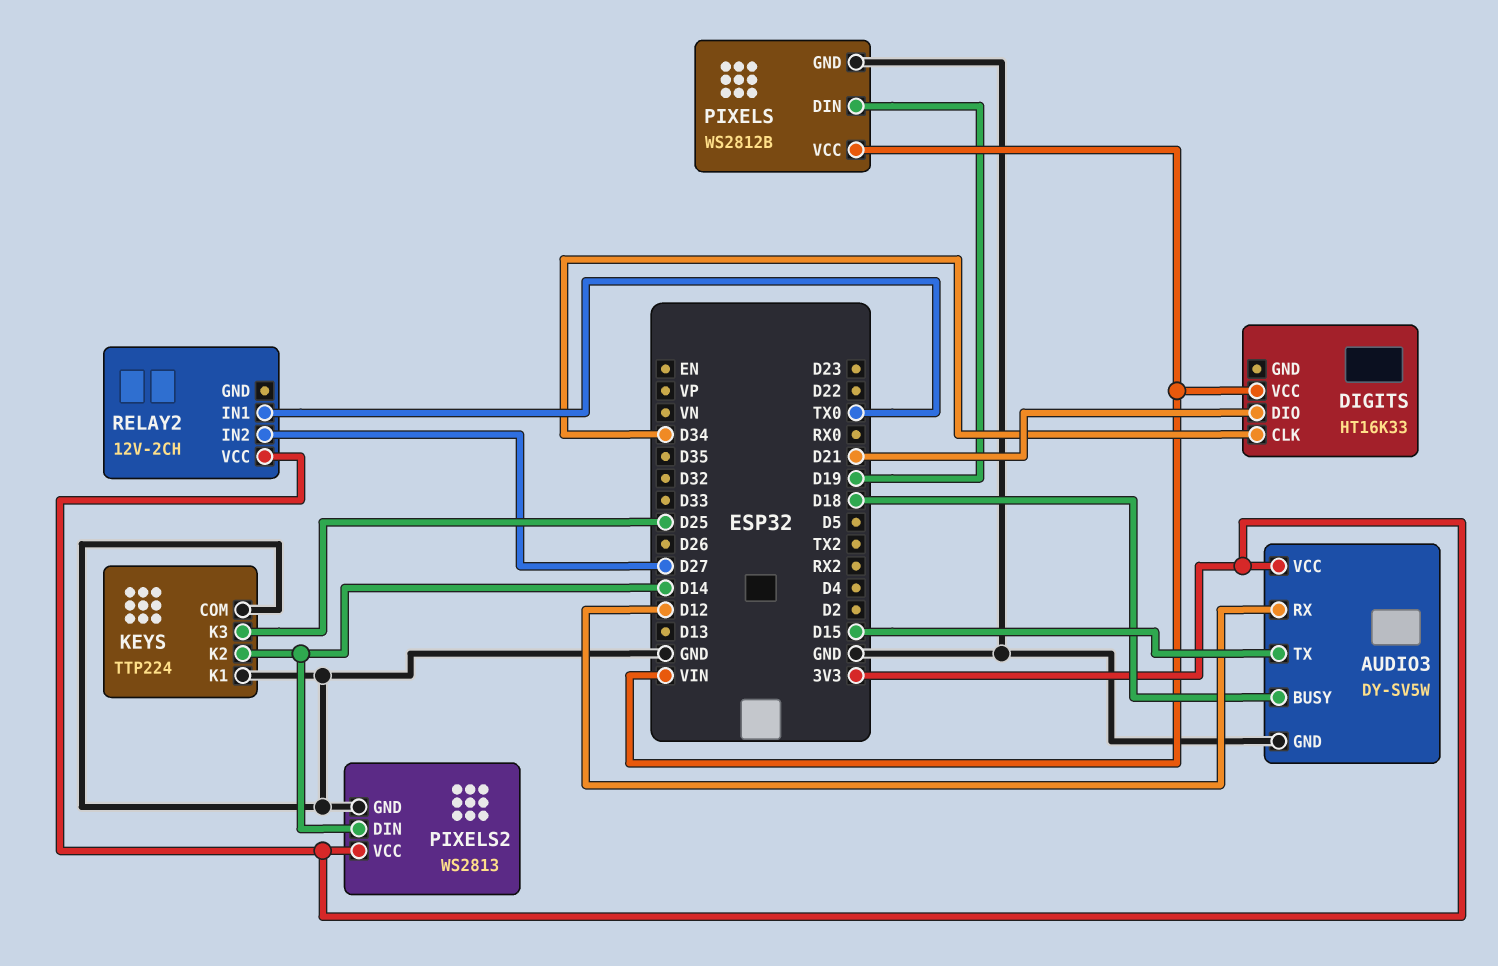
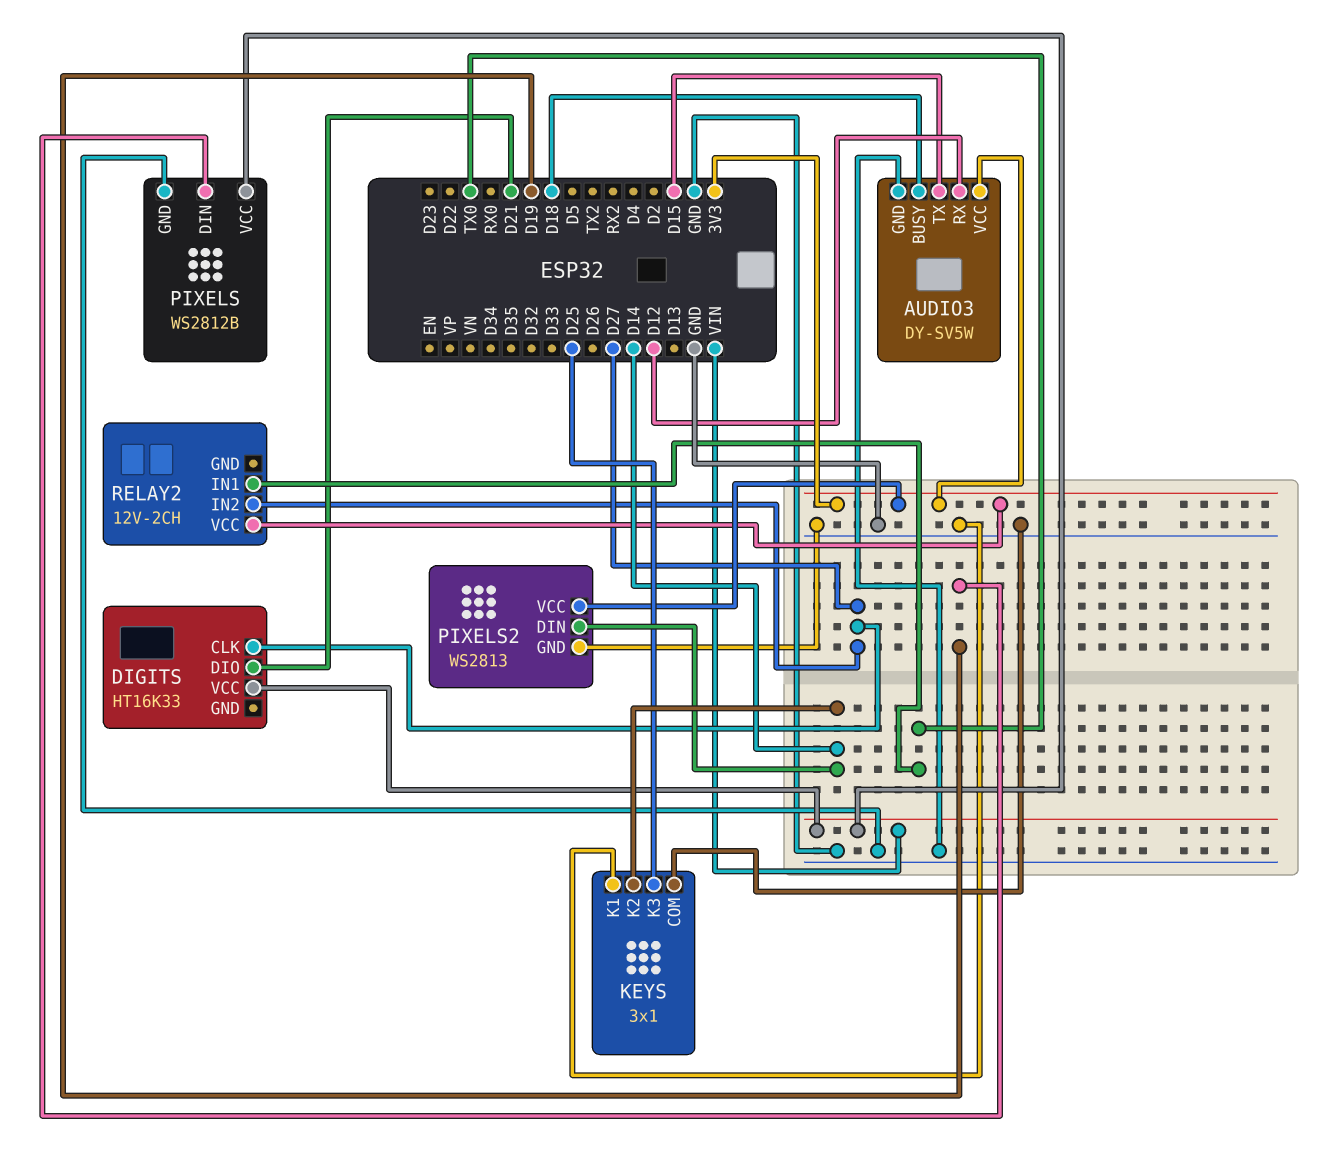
DIGITS pin CLK: D34 -> D27
KEYS: TTP224 -> 3x1

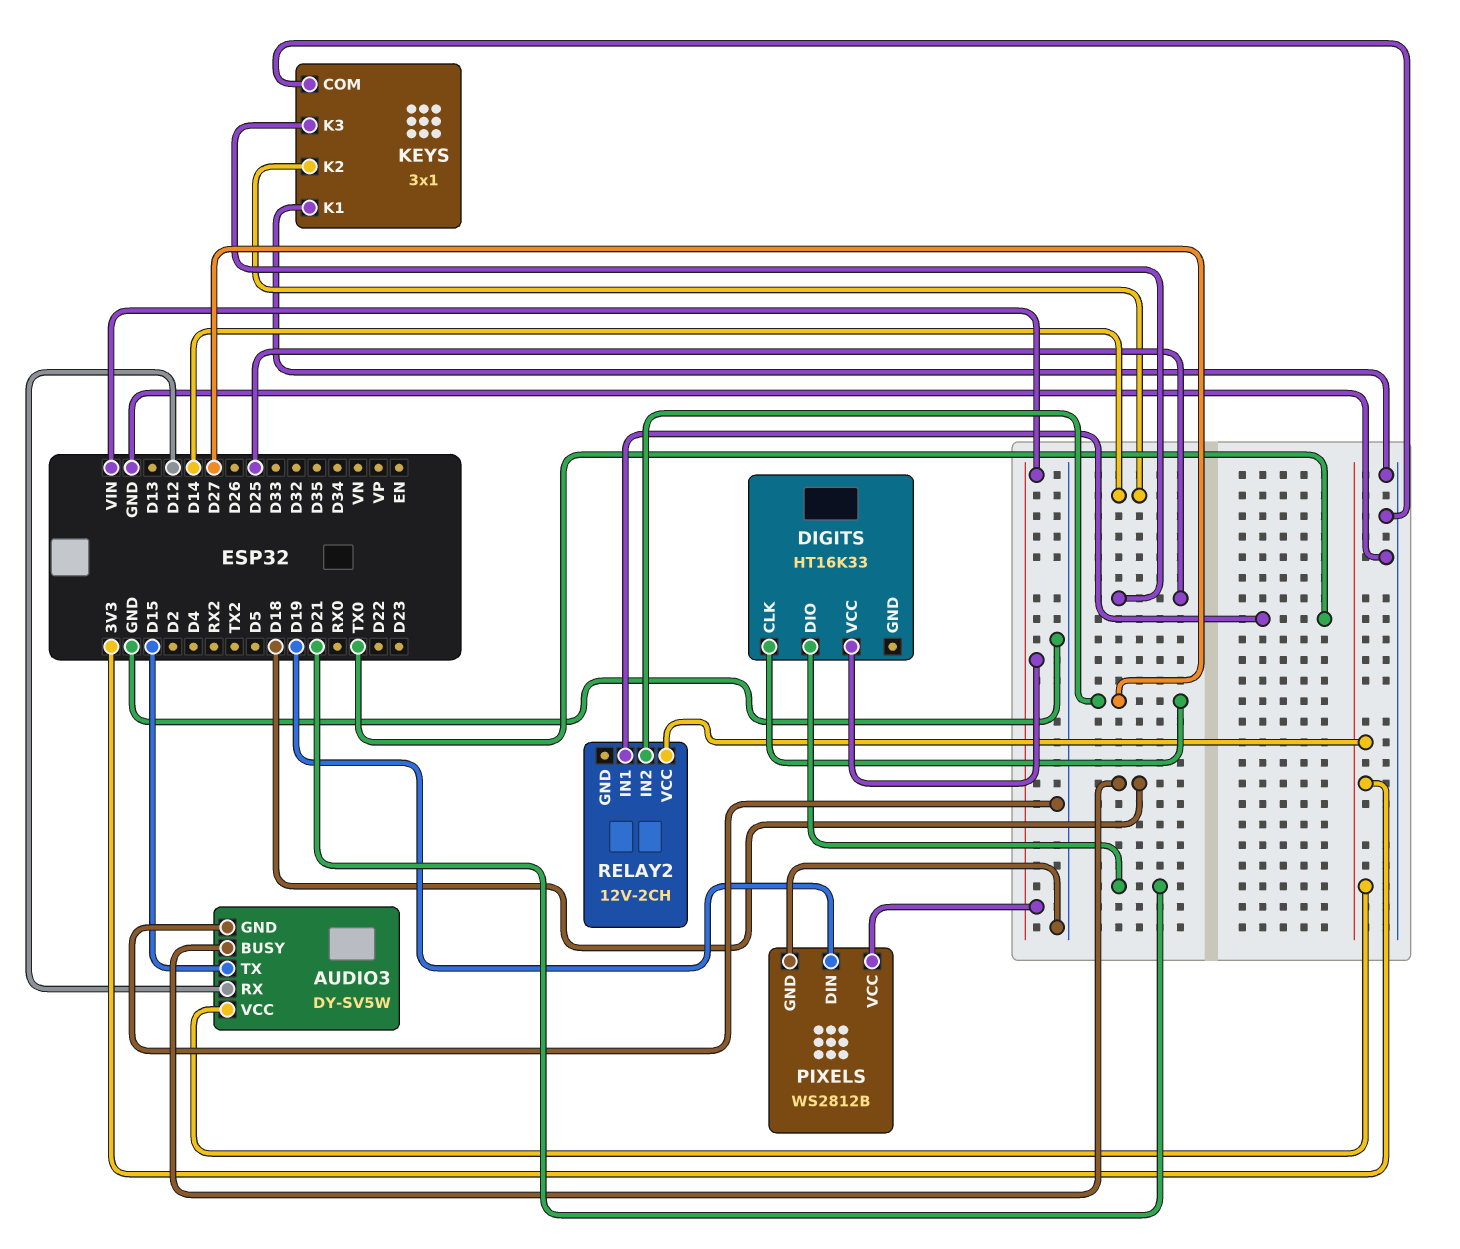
PIXELS2: WS2813 -> none
PIXELS2 pin DIN: D14 -> none
PIXELS2 pin GND: GND -> none
PIXELS2 pin VCC: 3V3 -> none

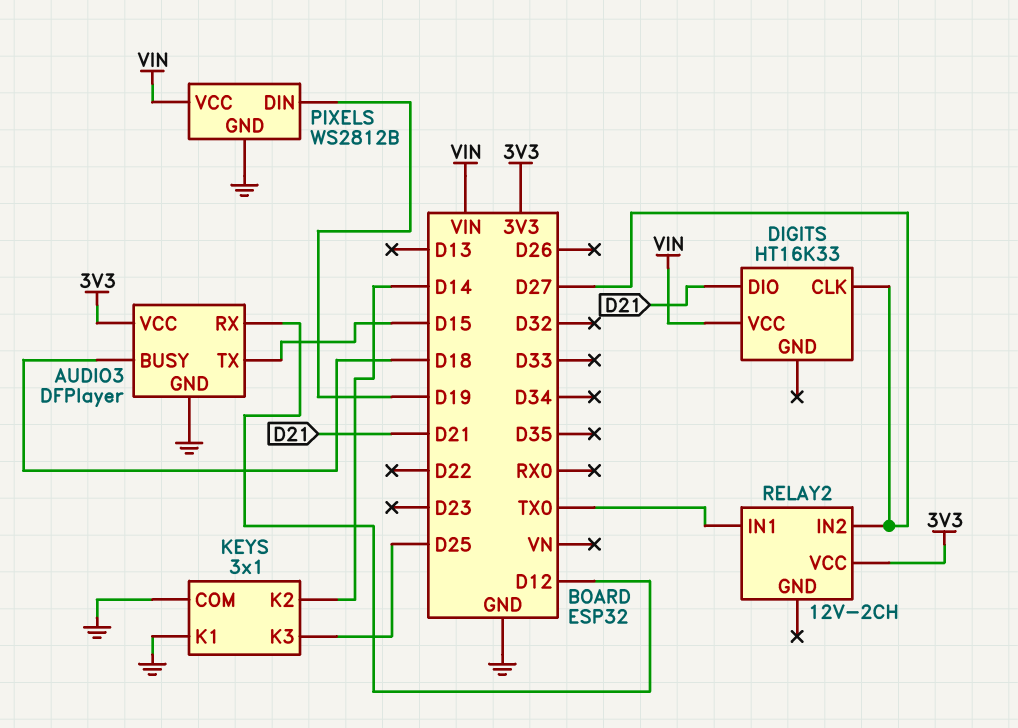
AUDIO3: DY-SV5W -> DFPlayer

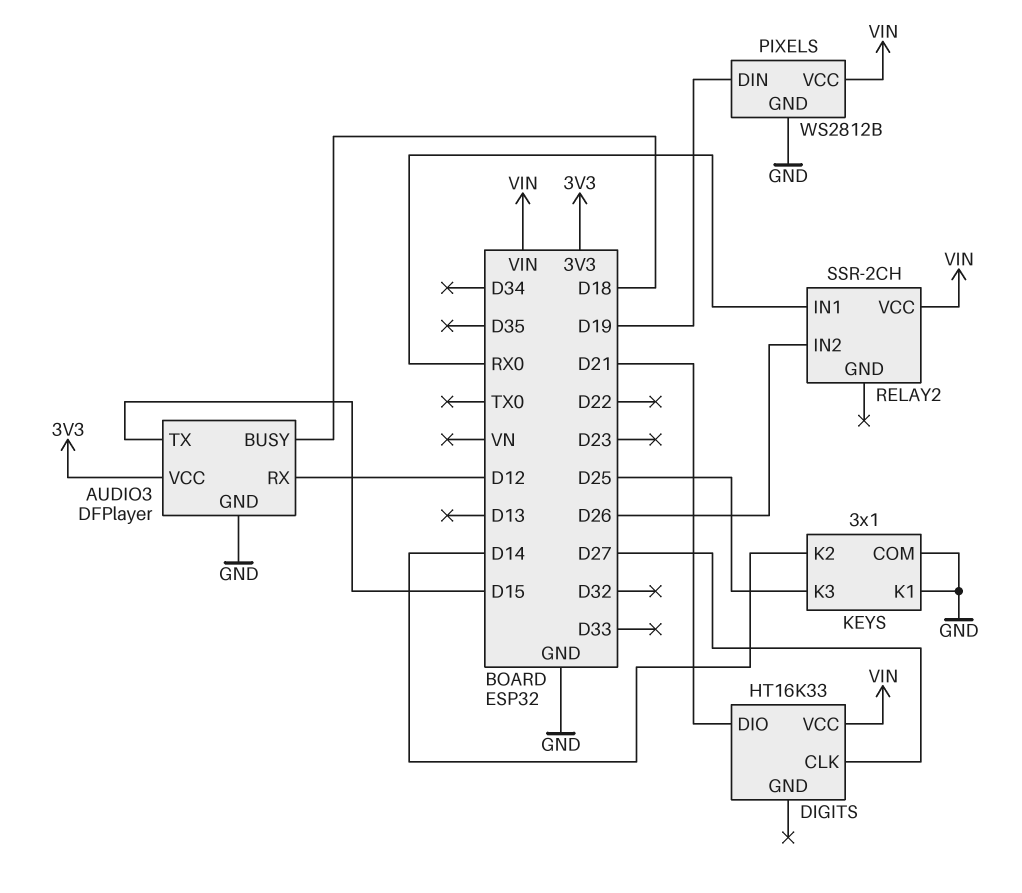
RELAY2: 12V-2CH -> SSR-2CH
RELAY2 pin IN1: TX0 -> RX0
RELAY2 pin IN2: D27 -> D26
RELAY2 pin VCC: 3V3 -> VIN

